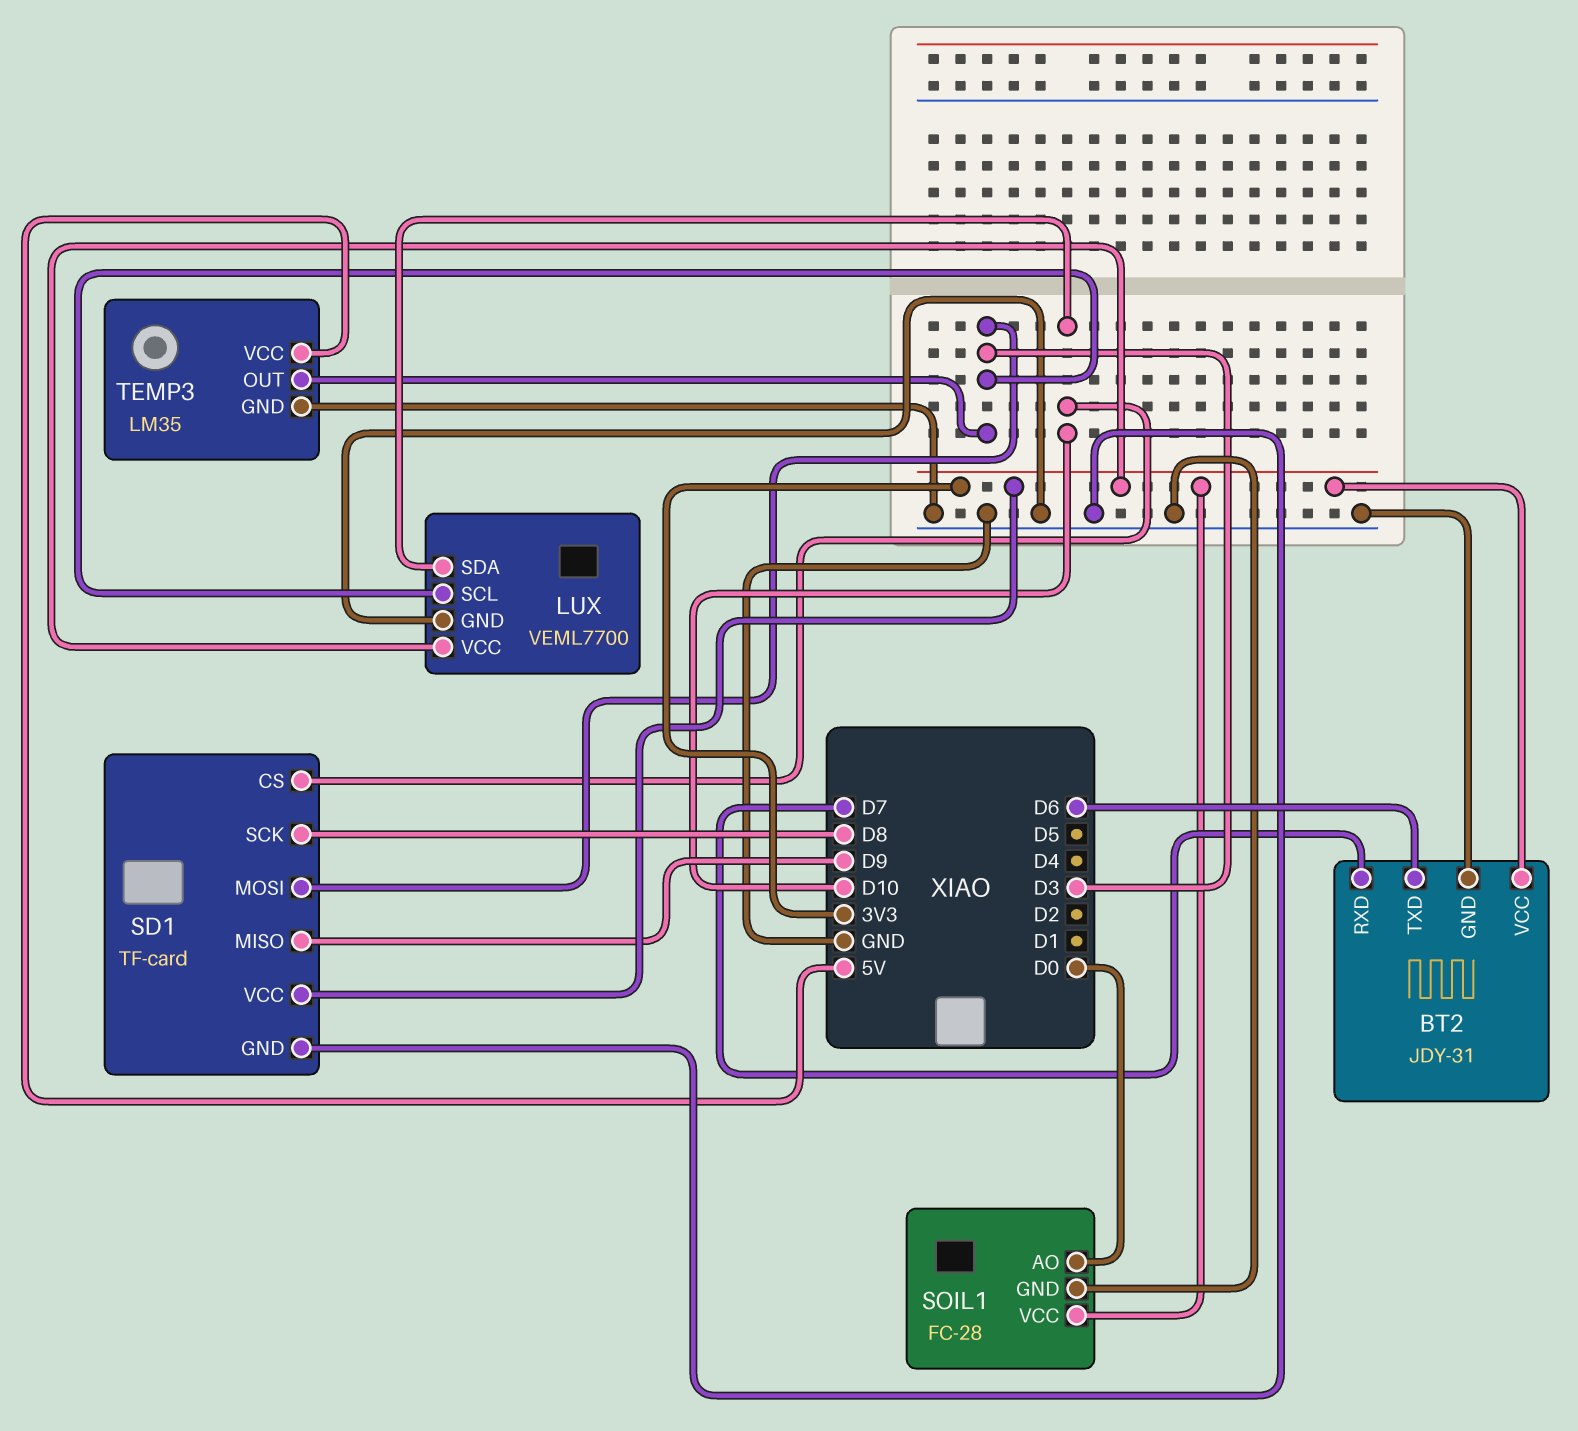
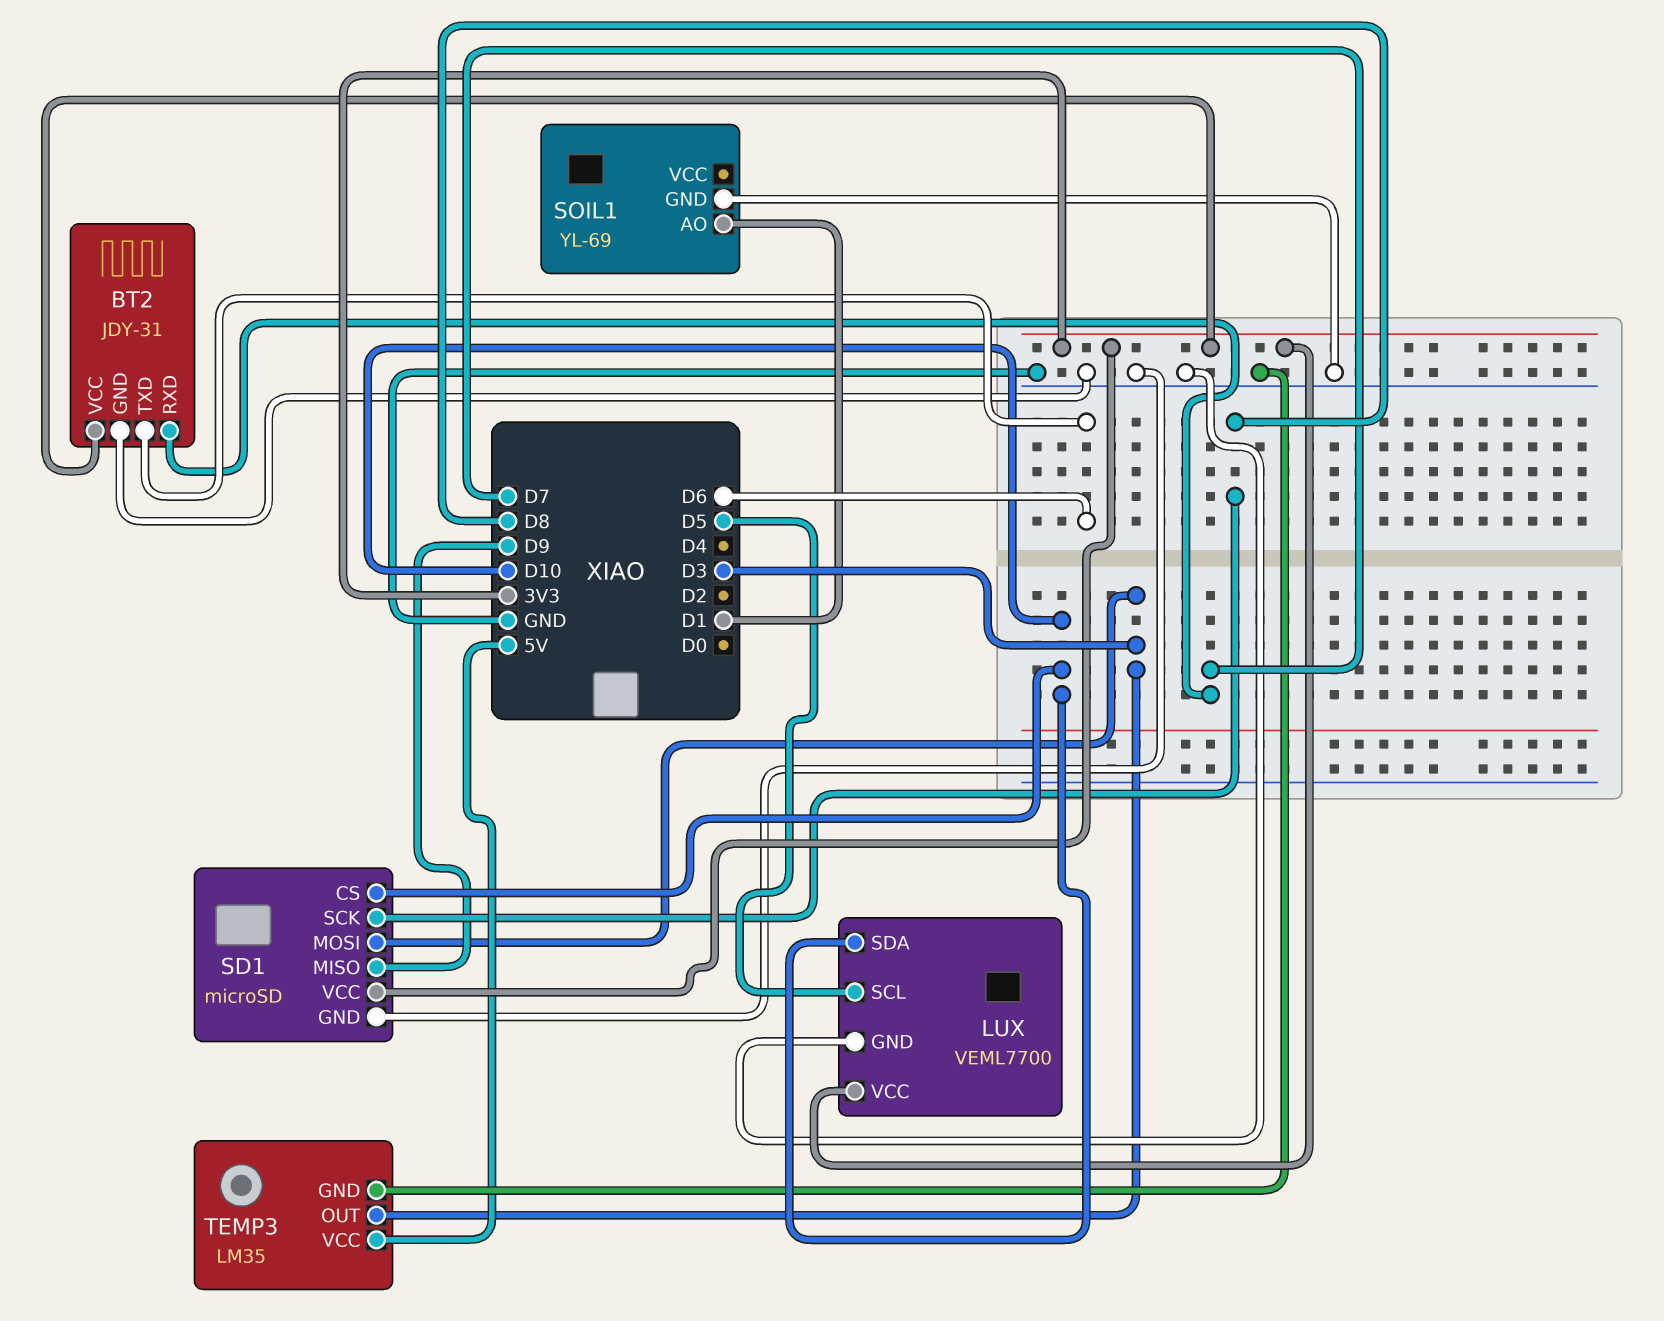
LUX pin SCL: D3 -> D5
SD1: TF-card -> microSD
SOIL1: FC-28 -> YL-69
SOIL1 pin AO: D0 -> D1
SOIL1 pin VCC: 3V3 -> none

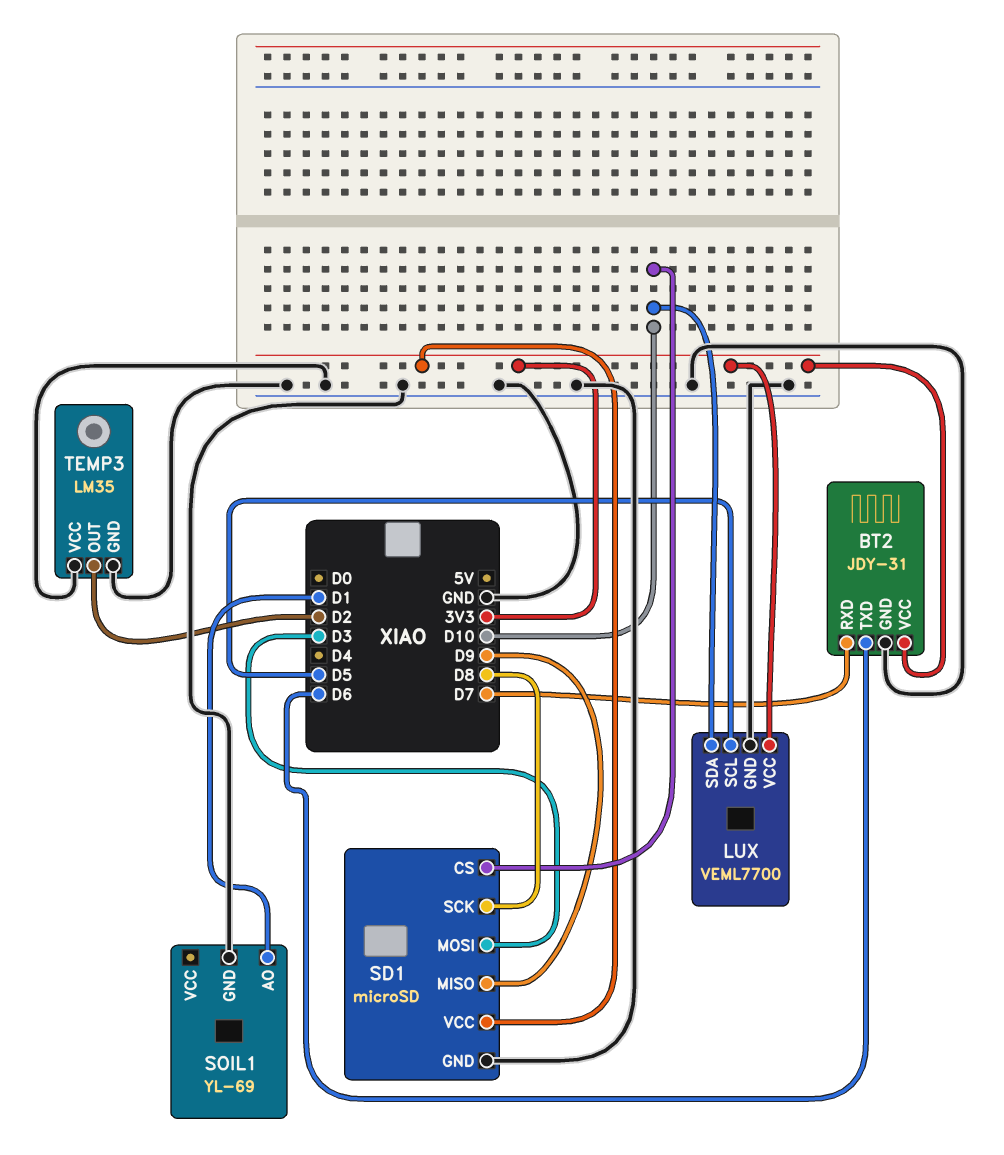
TEMP3 pin OUT: D3 -> D2
TEMP3 pin VCC: 5V -> GND

